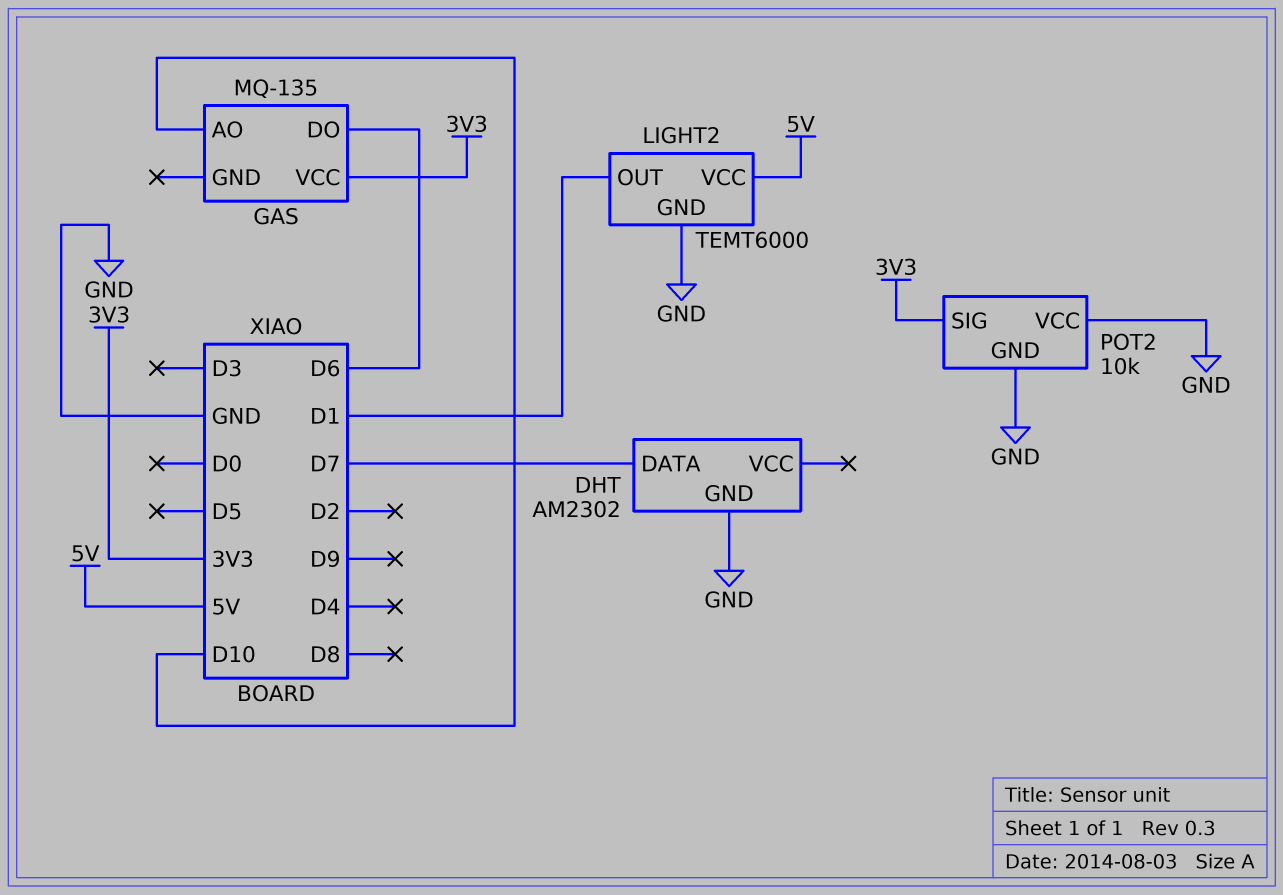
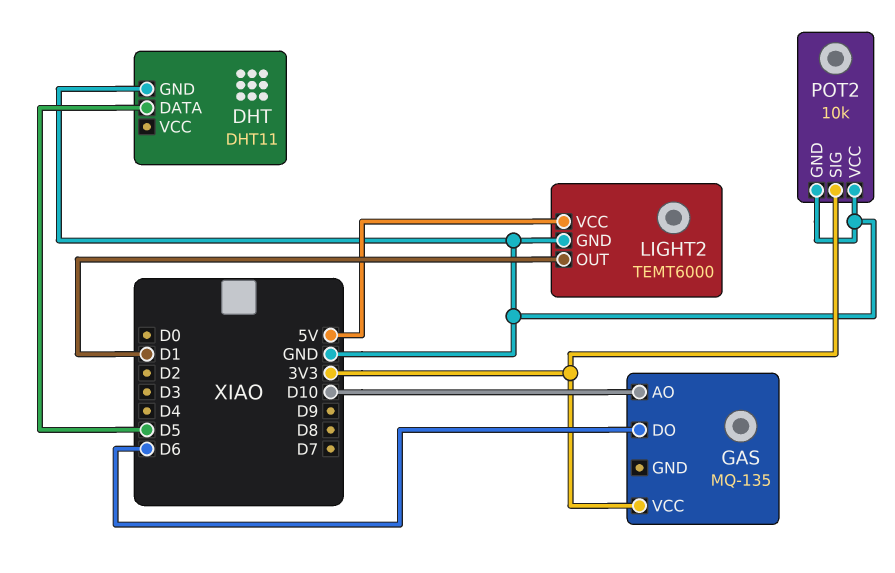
DHT: AM2302 -> DHT11
DHT pin DATA: D7 -> D5

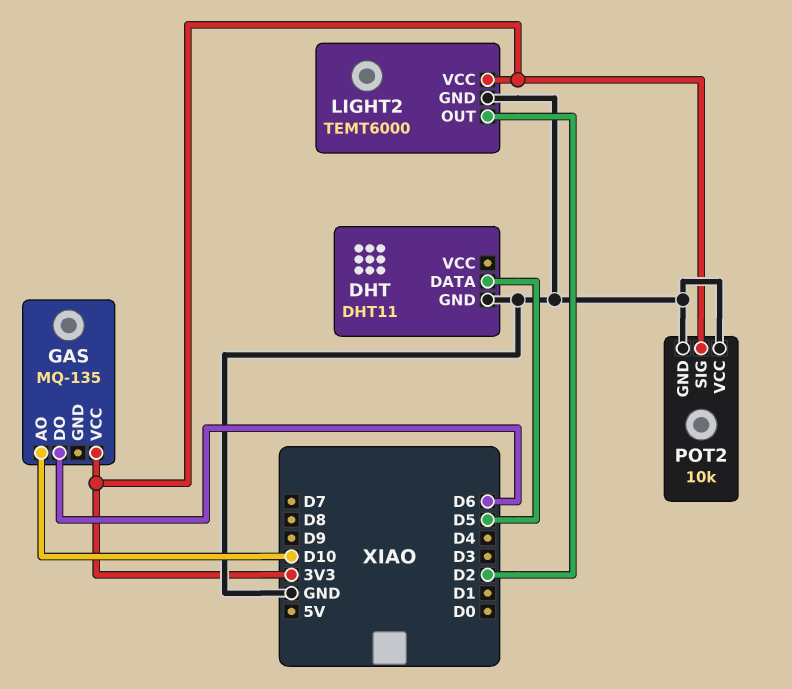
LIGHT2 pin OUT: D1 -> D2
LIGHT2 pin VCC: 5V -> 3V3

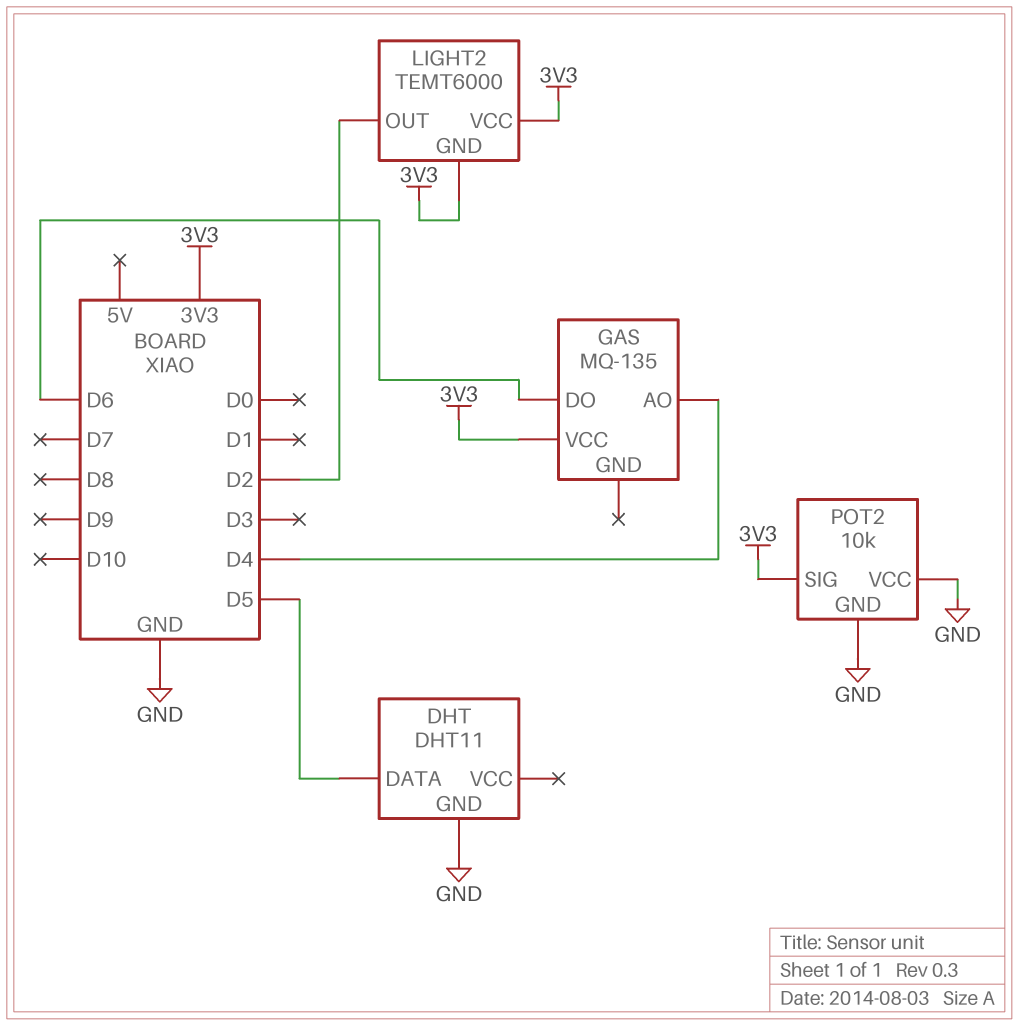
GAS pin AO: D10 -> D4
LIGHT2 pin GND: GND -> 3V3

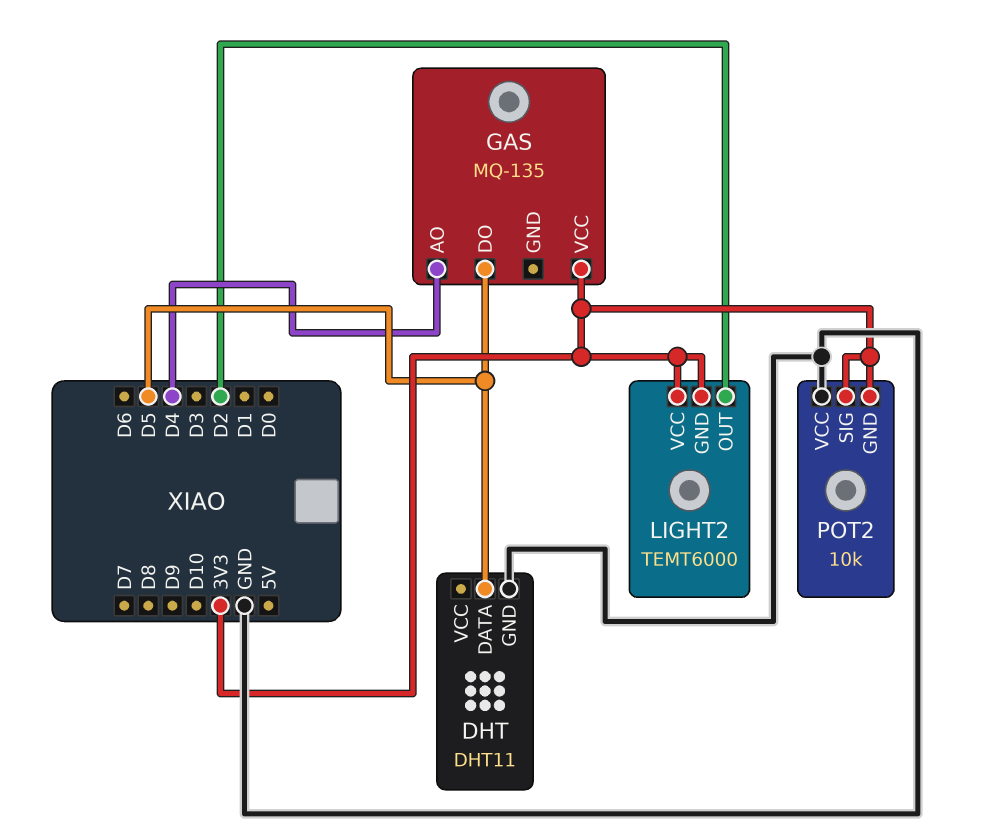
GAS pin DO: D6 -> D5
POT2 pin GND: GND -> 3V3

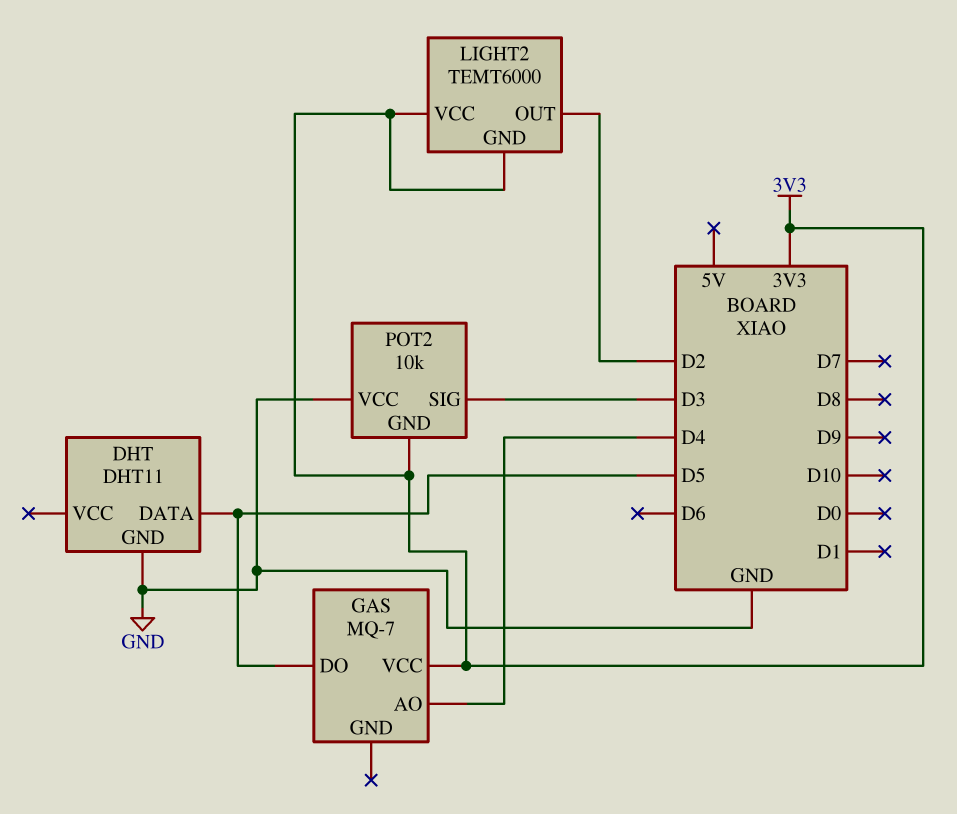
GAS: MQ-135 -> MQ-7
POT2 pin SIG: 3V3 -> D3

